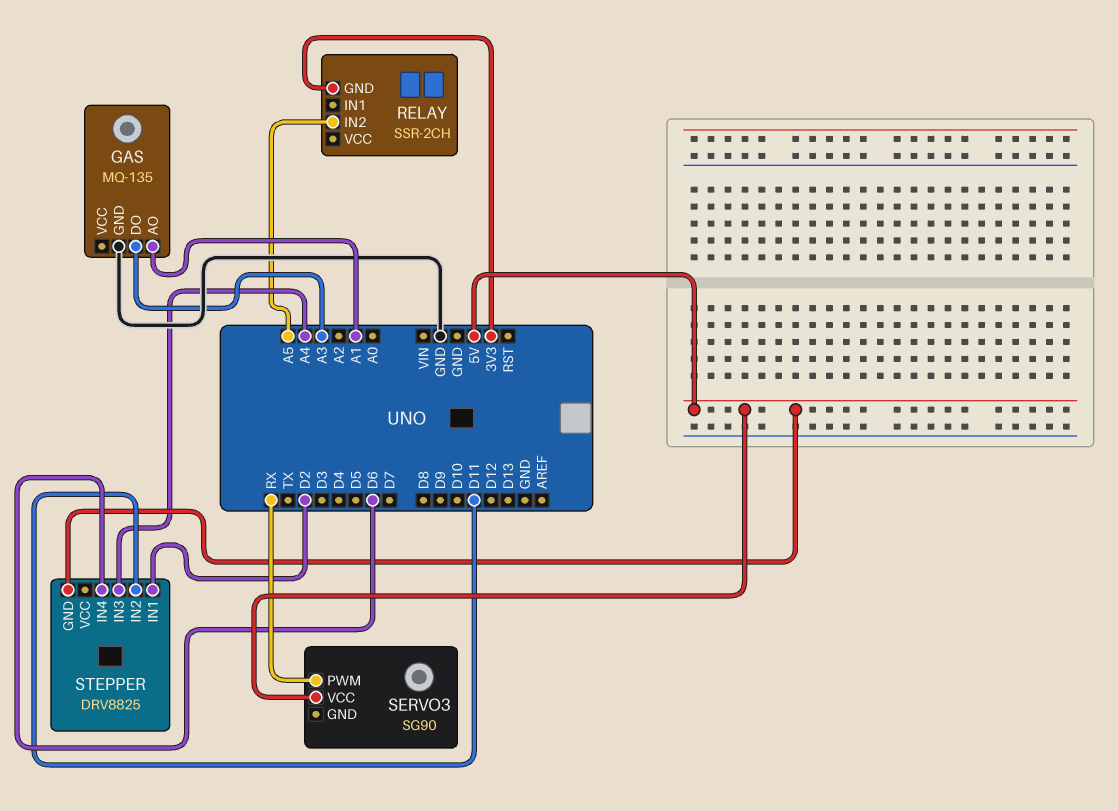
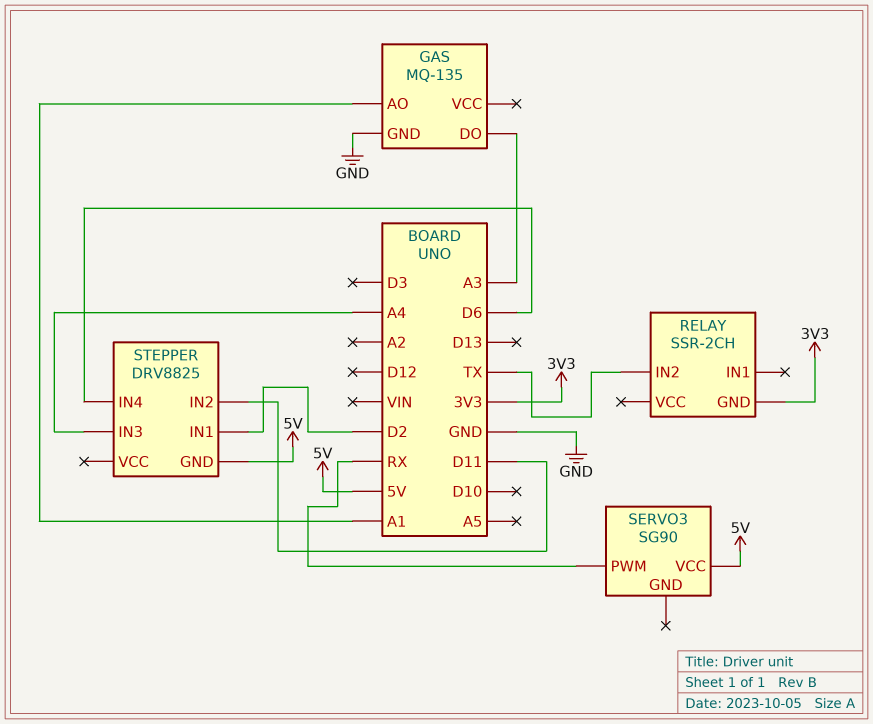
RELAY pin IN2: A5 -> TX

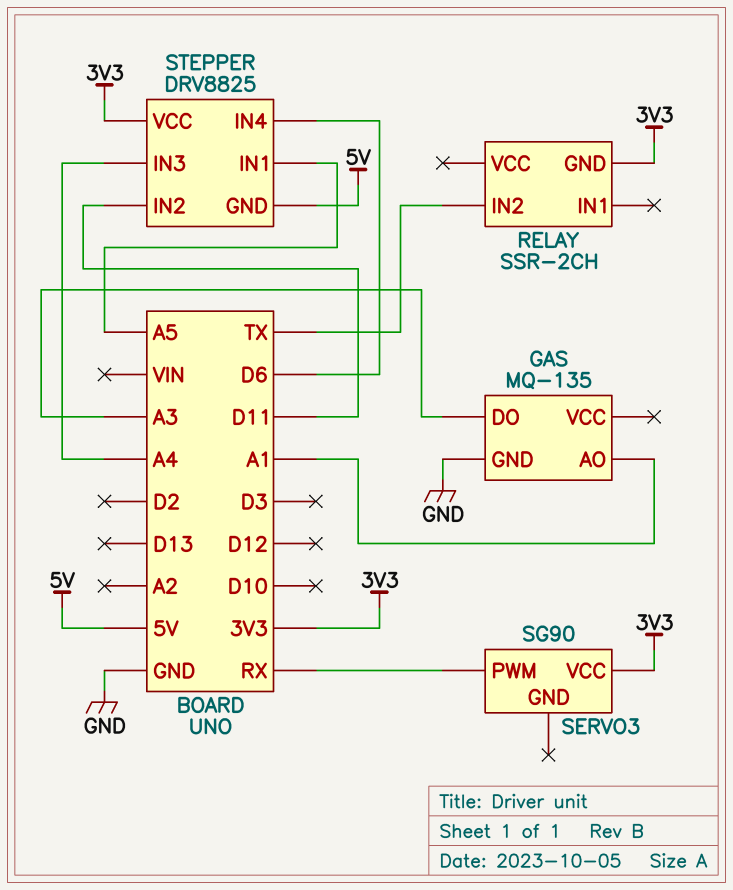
SERVO3 pin VCC: 5V -> 3V3
STEPPER pin IN1: D2 -> A5
STEPPER pin VCC: none -> 3V3

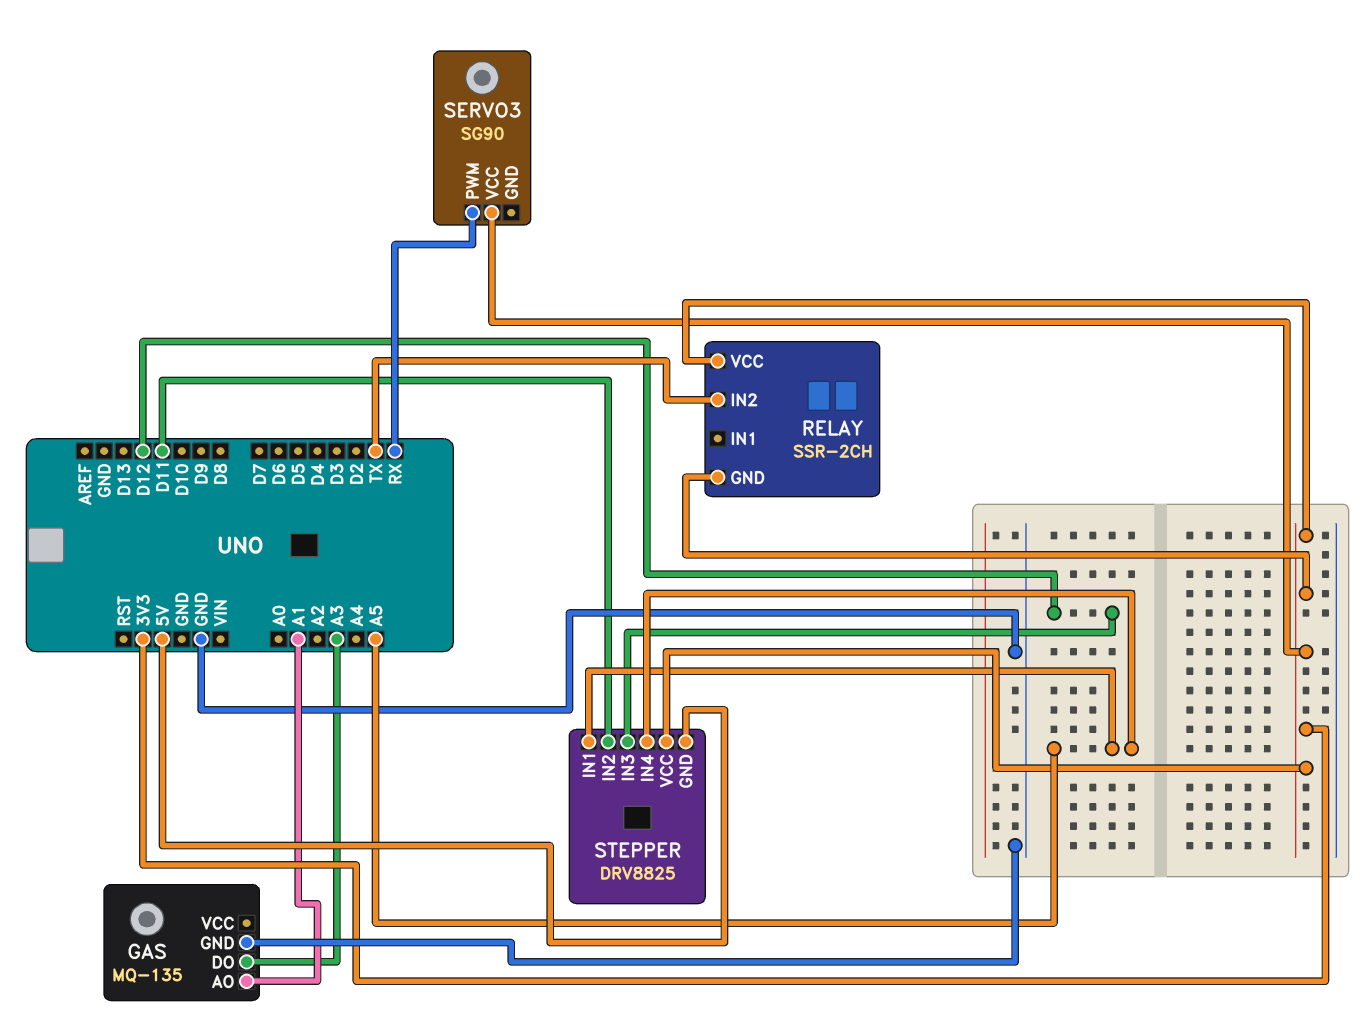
RELAY pin VCC: none -> 3V3
STEPPER pin IN3: A4 -> D12
STEPPER pin IN4: D6 -> A5

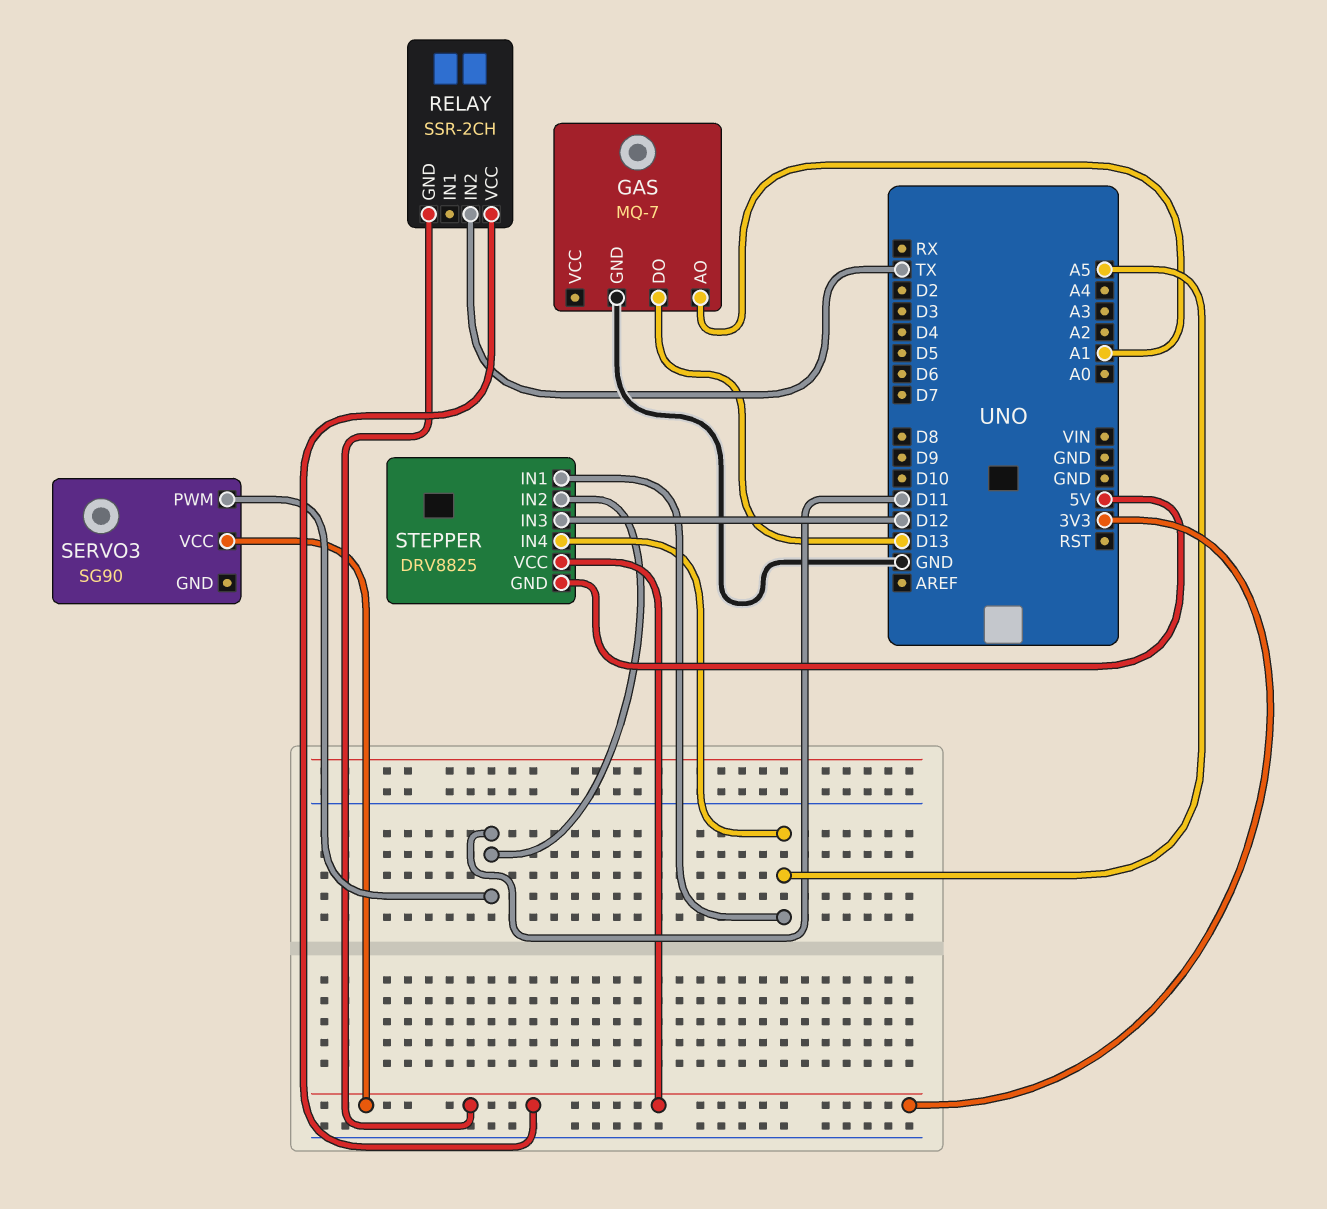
GAS: MQ-135 -> MQ-7
GAS pin DO: A3 -> D13
SERVO3 pin PWM: RX -> D11

